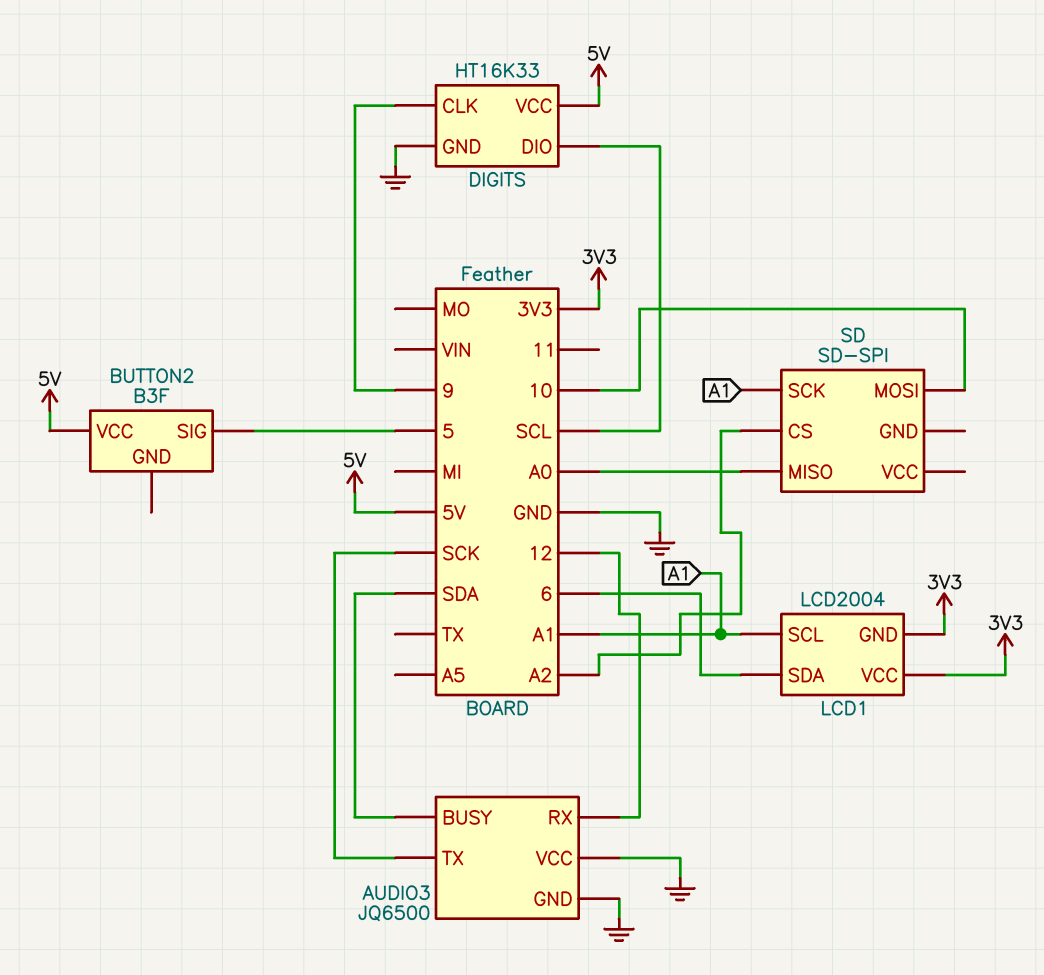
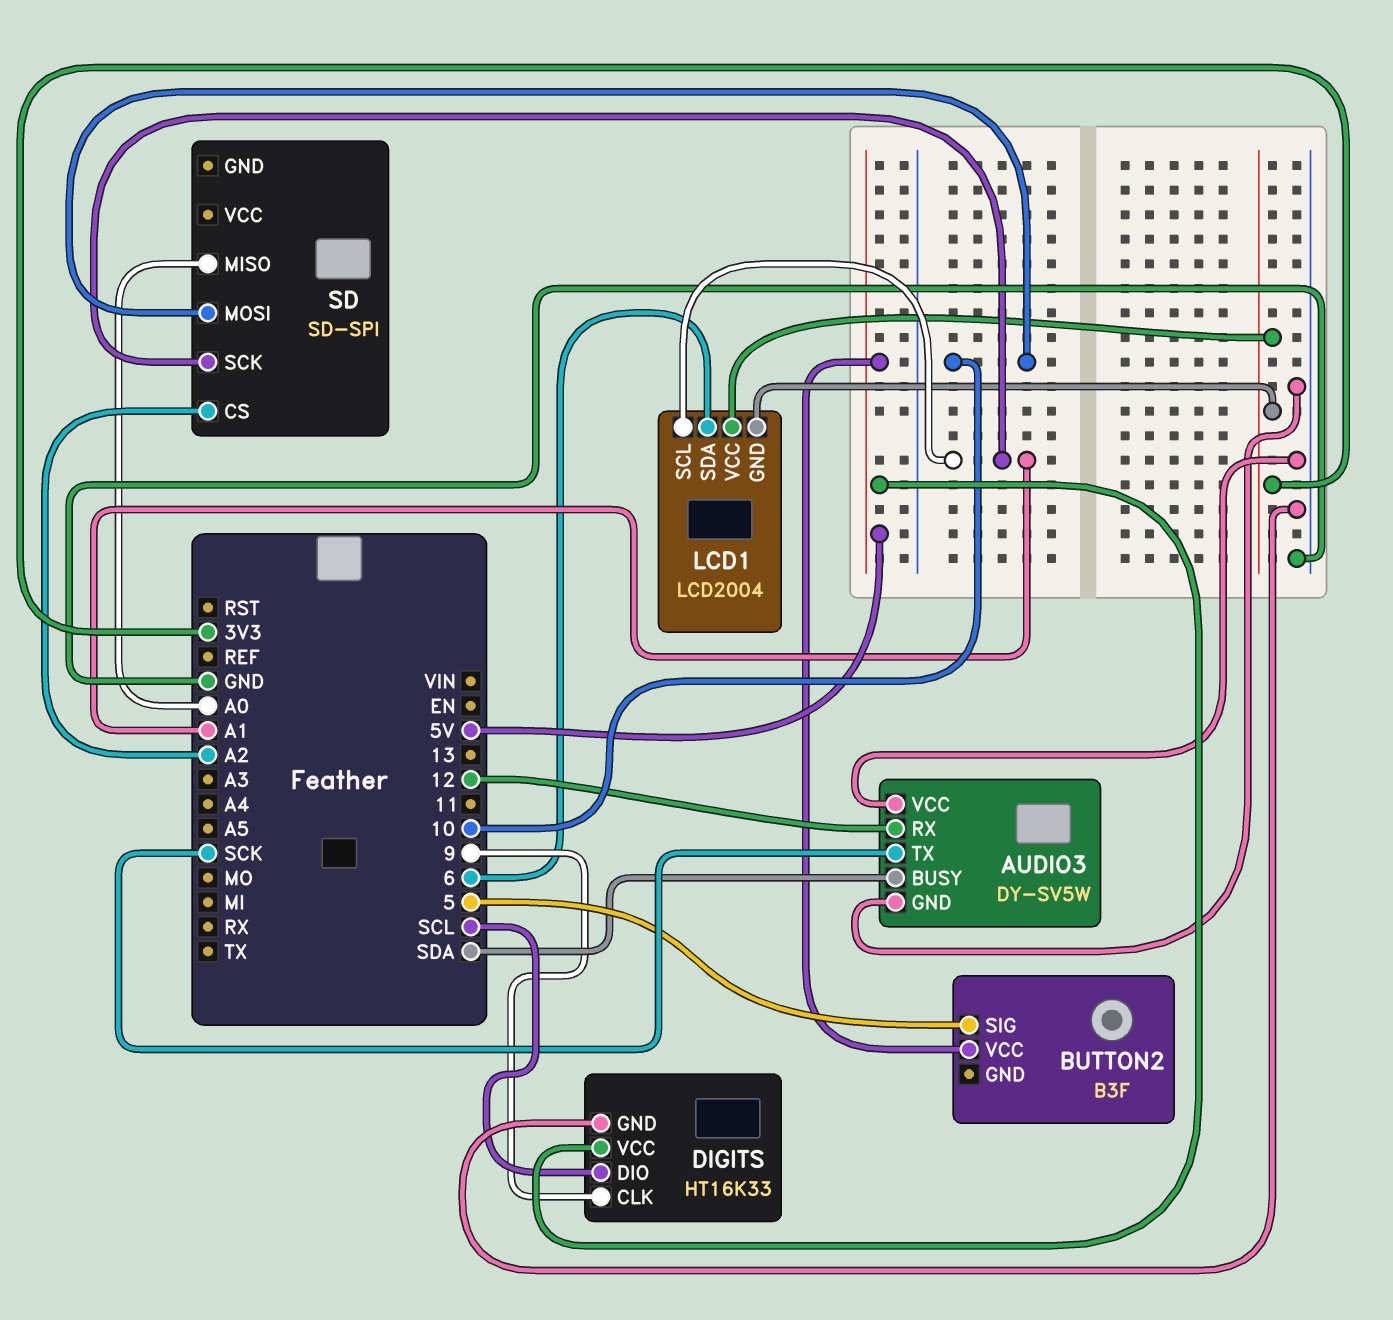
AUDIO3: JQ6500 -> DY-SV5W

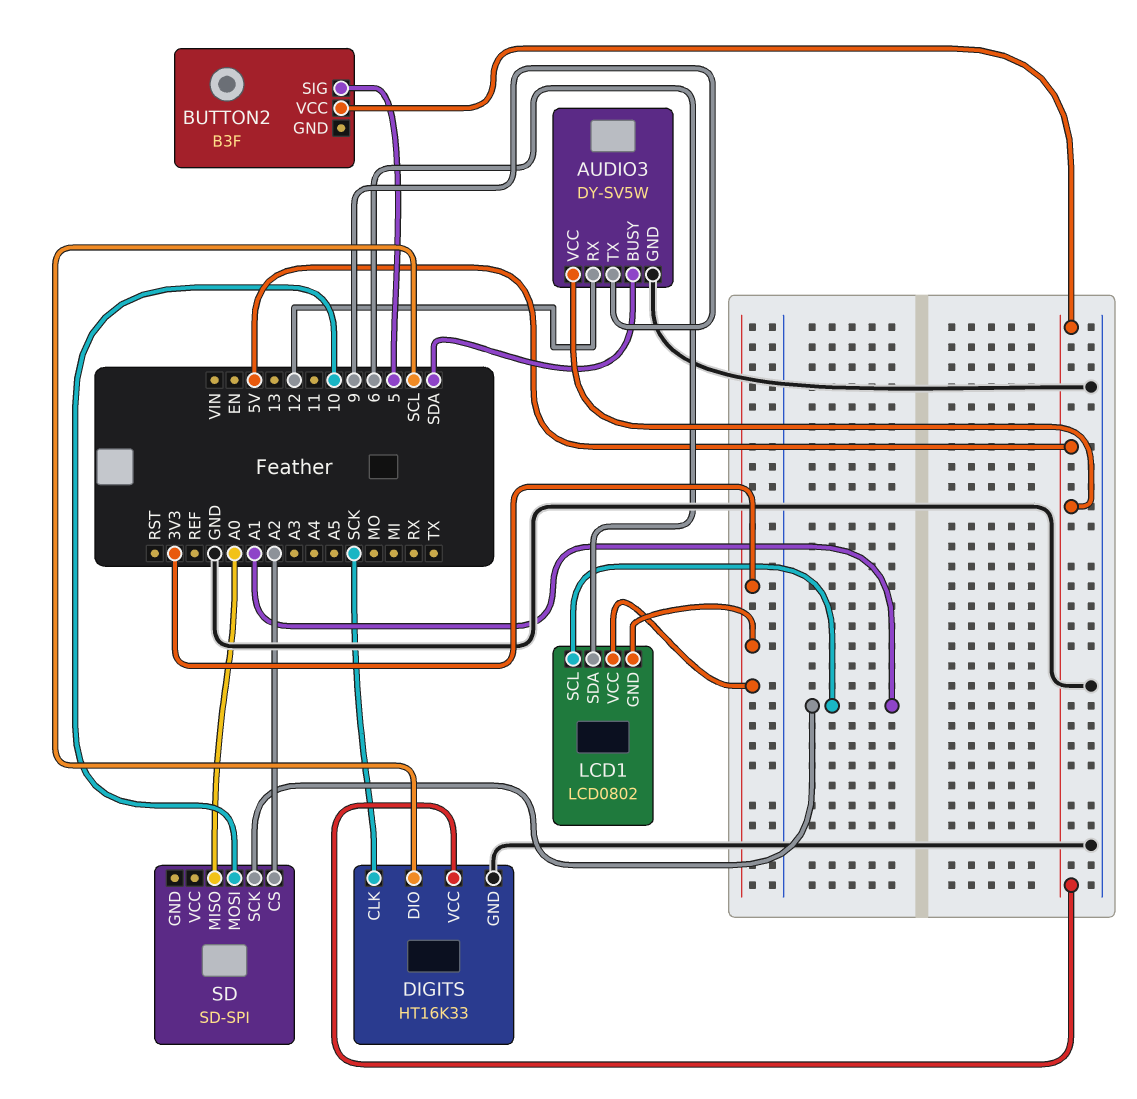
AUDIO3 pin TX: SCK -> 9
AUDIO3 pin VCC: GND -> 5V
DIGITS pin CLK: 9 -> SCK
LCD1: LCD2004 -> LCD0802

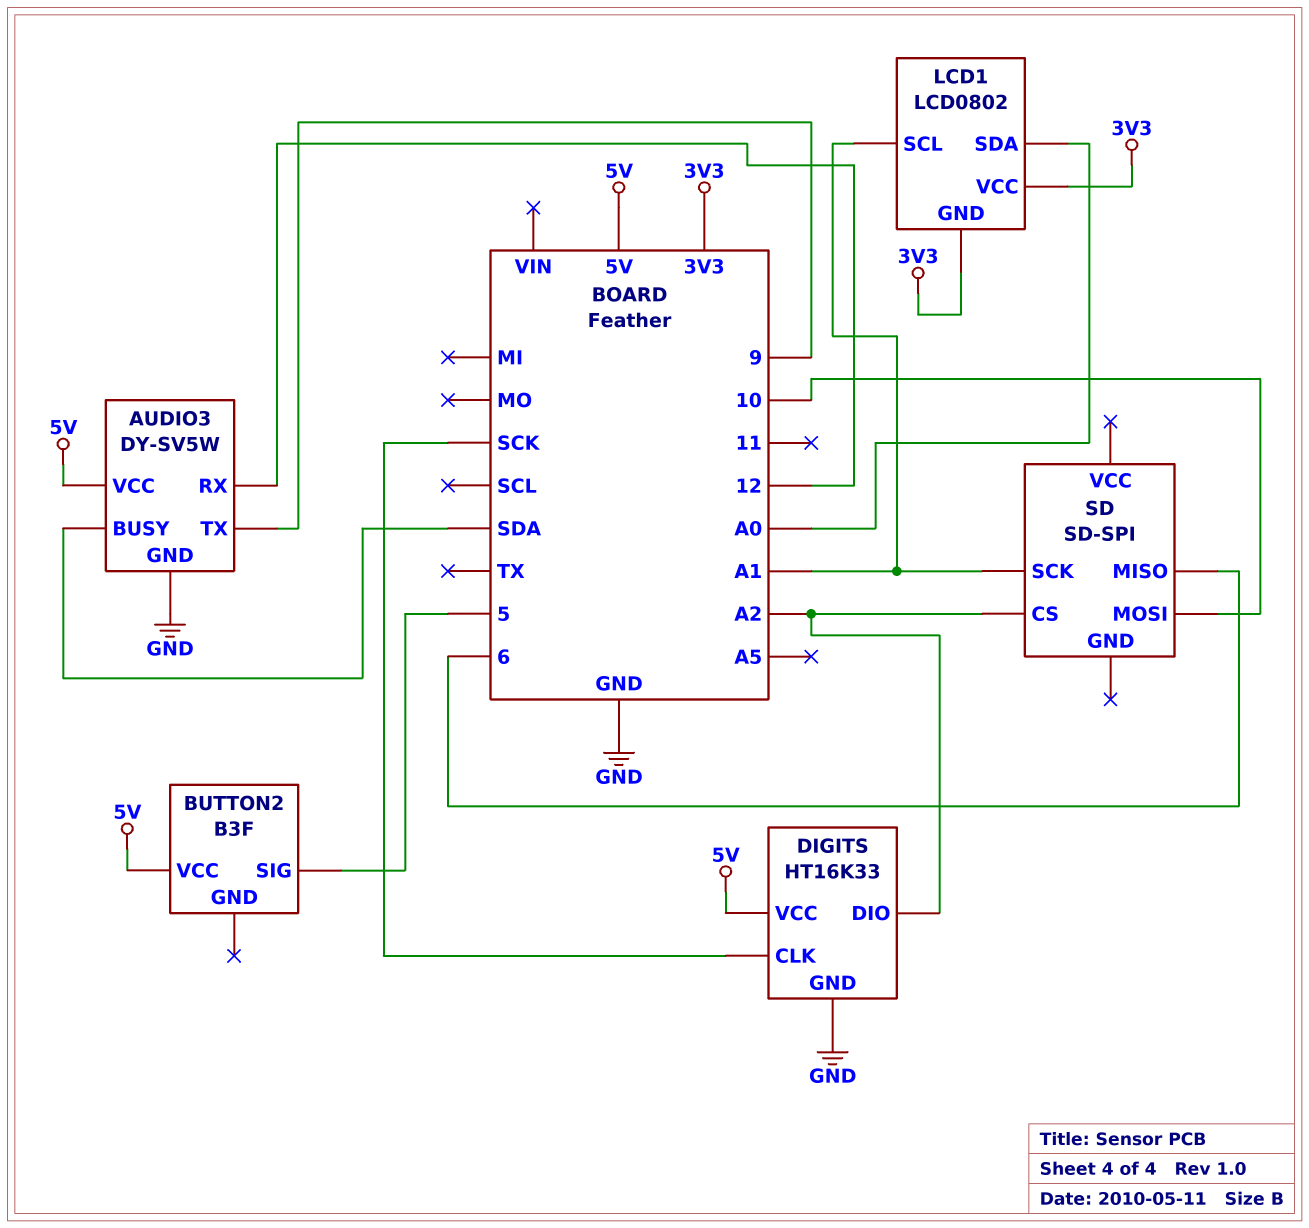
DIGITS pin DIO: SCL -> A2
LCD1 pin SDA: 6 -> A0
SD pin MISO: A0 -> 6

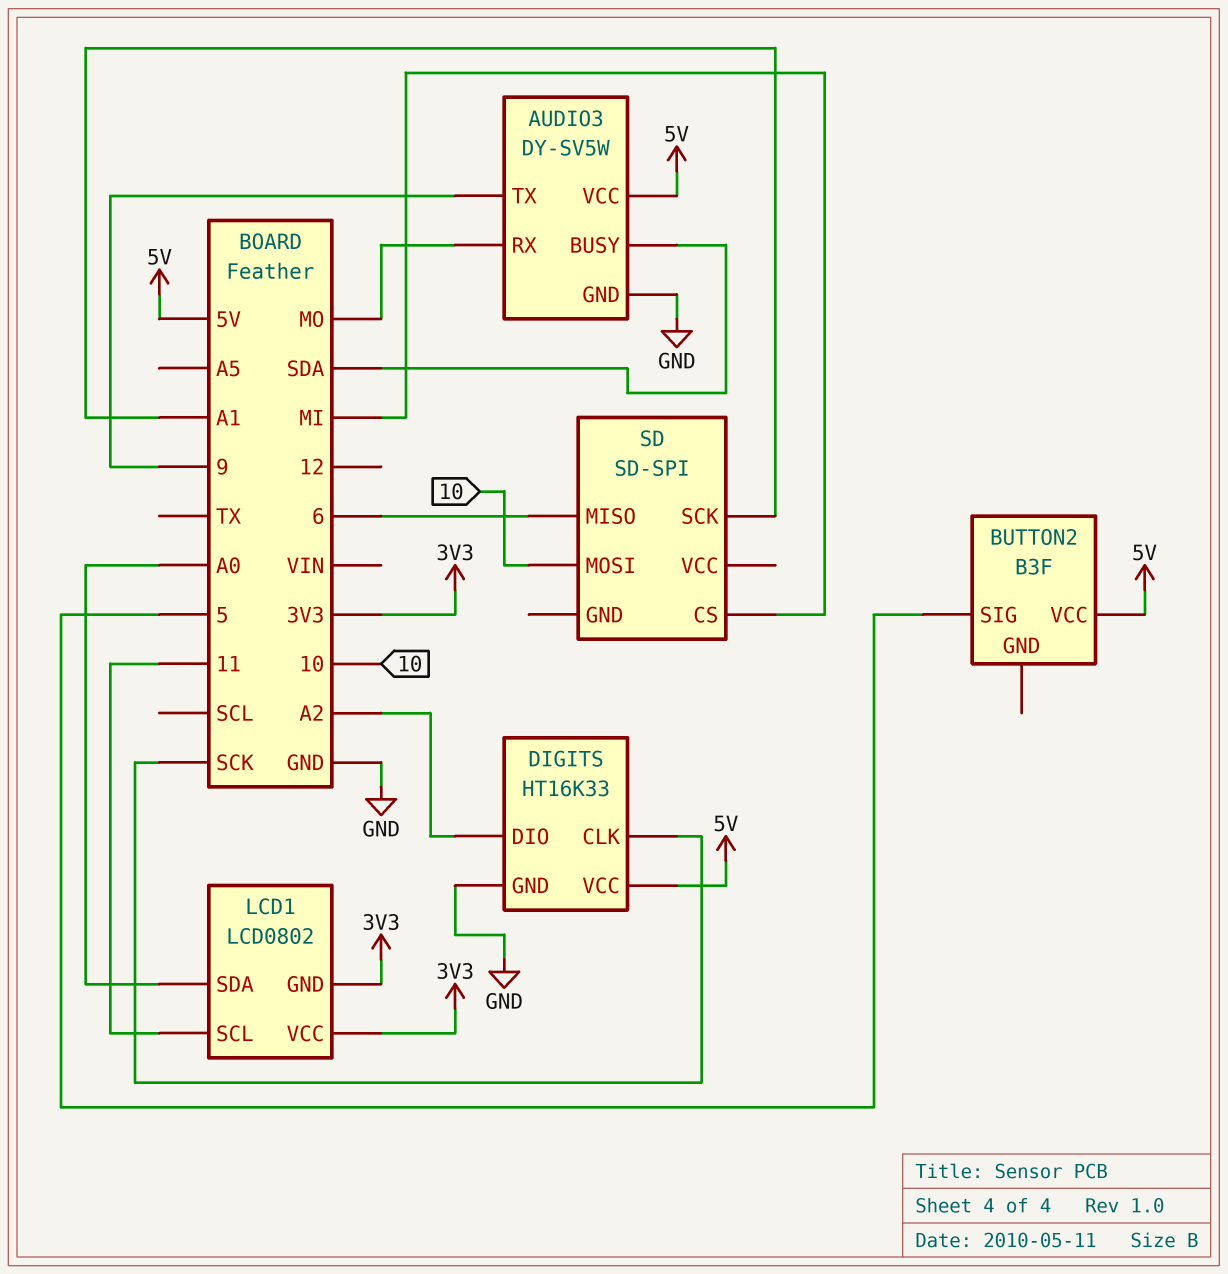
AUDIO3 pin RX: 12 -> MO
LCD1 pin SCL: A1 -> 11
SD pin CS: A2 -> MI

